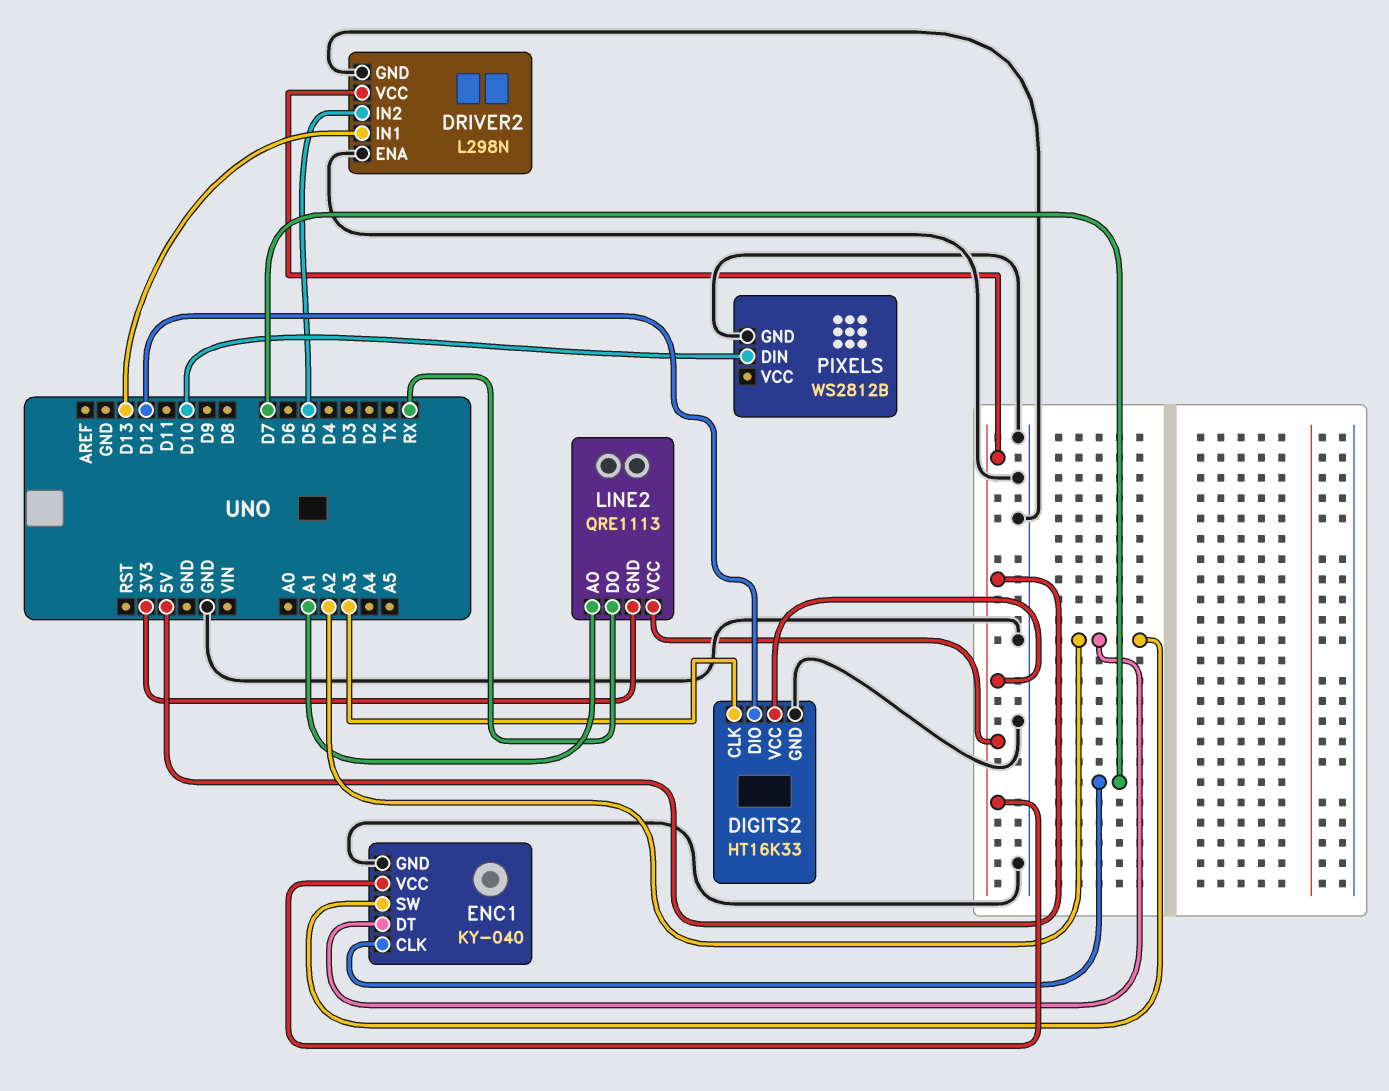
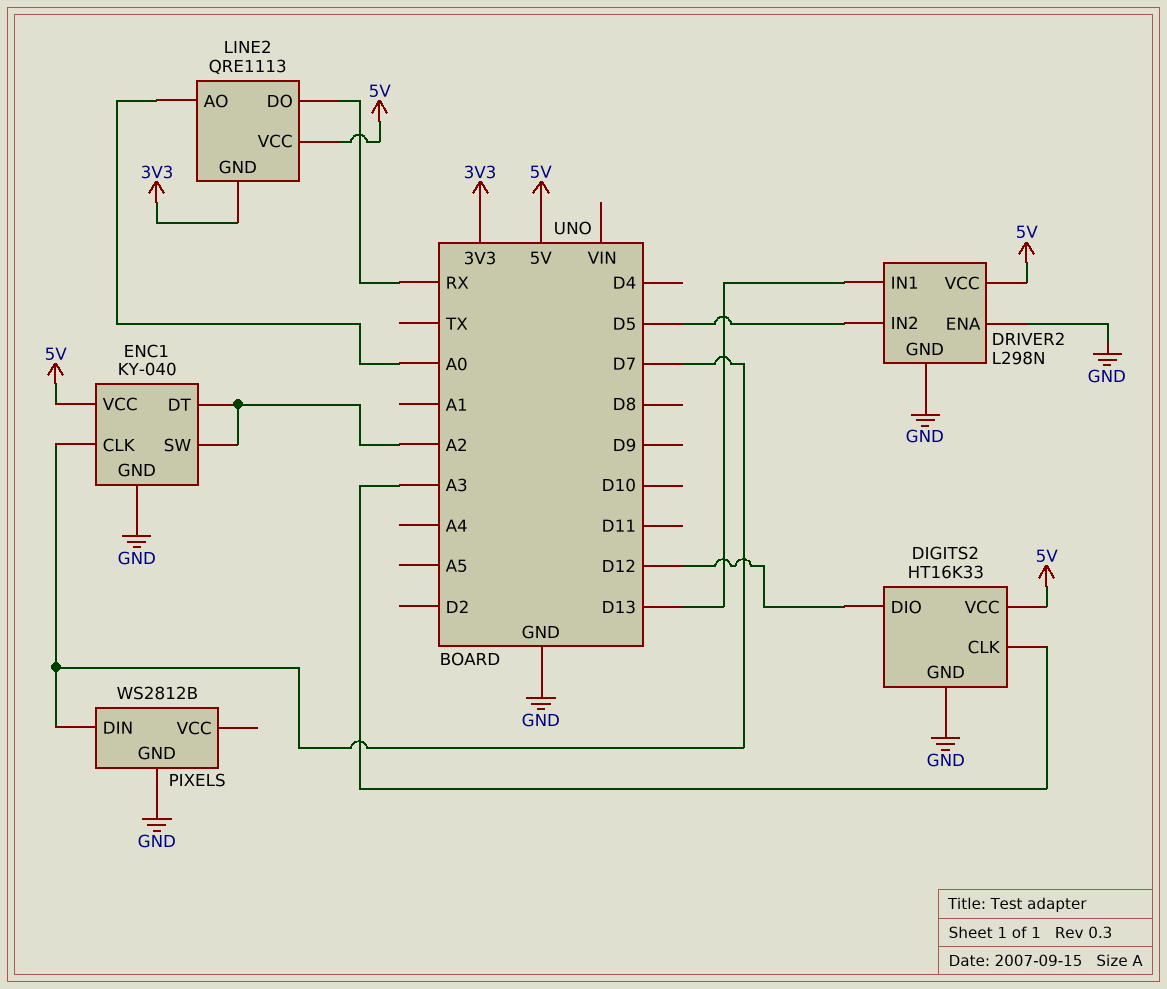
LINE2 pin AO: A1 -> A0
PIXELS pin DIN: D10 -> D7

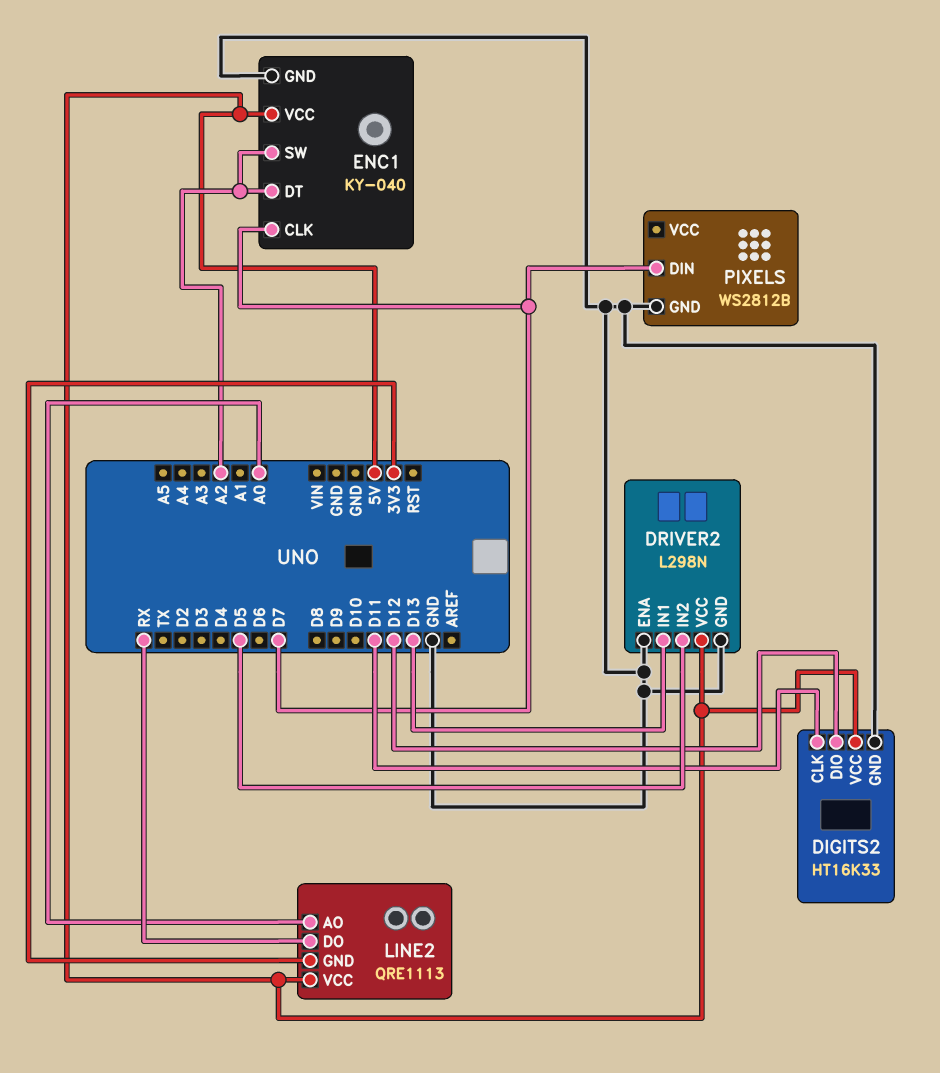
DIGITS2 pin CLK: A3 -> D11

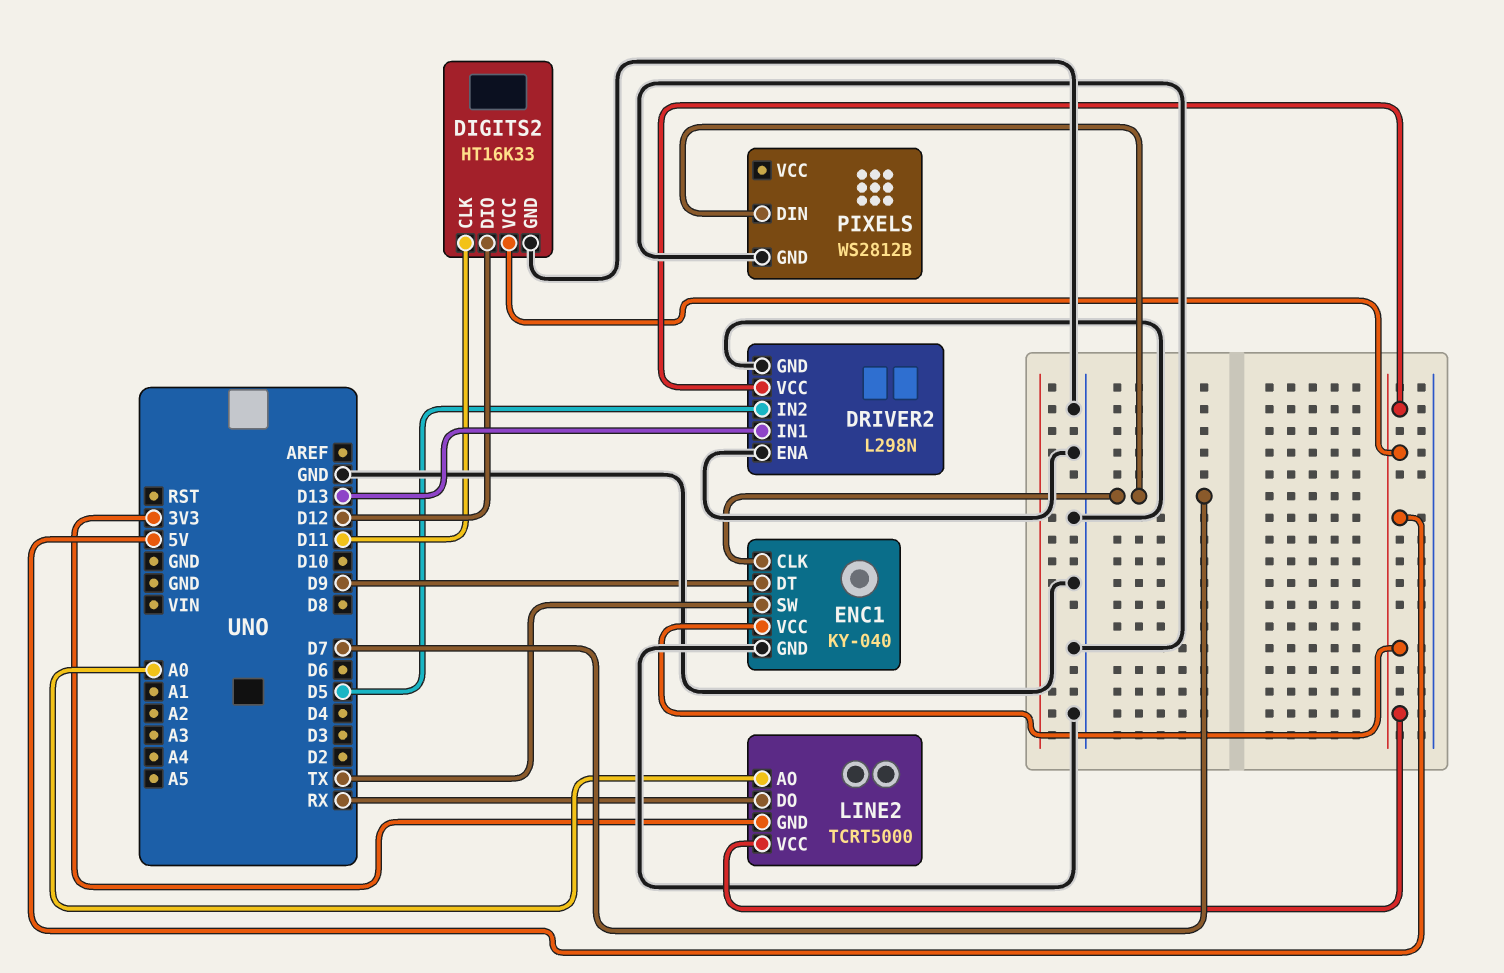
ENC1 pin DT: A2 -> D9
ENC1 pin SW: A2 -> TX
LINE2: QRE1113 -> TCRT5000

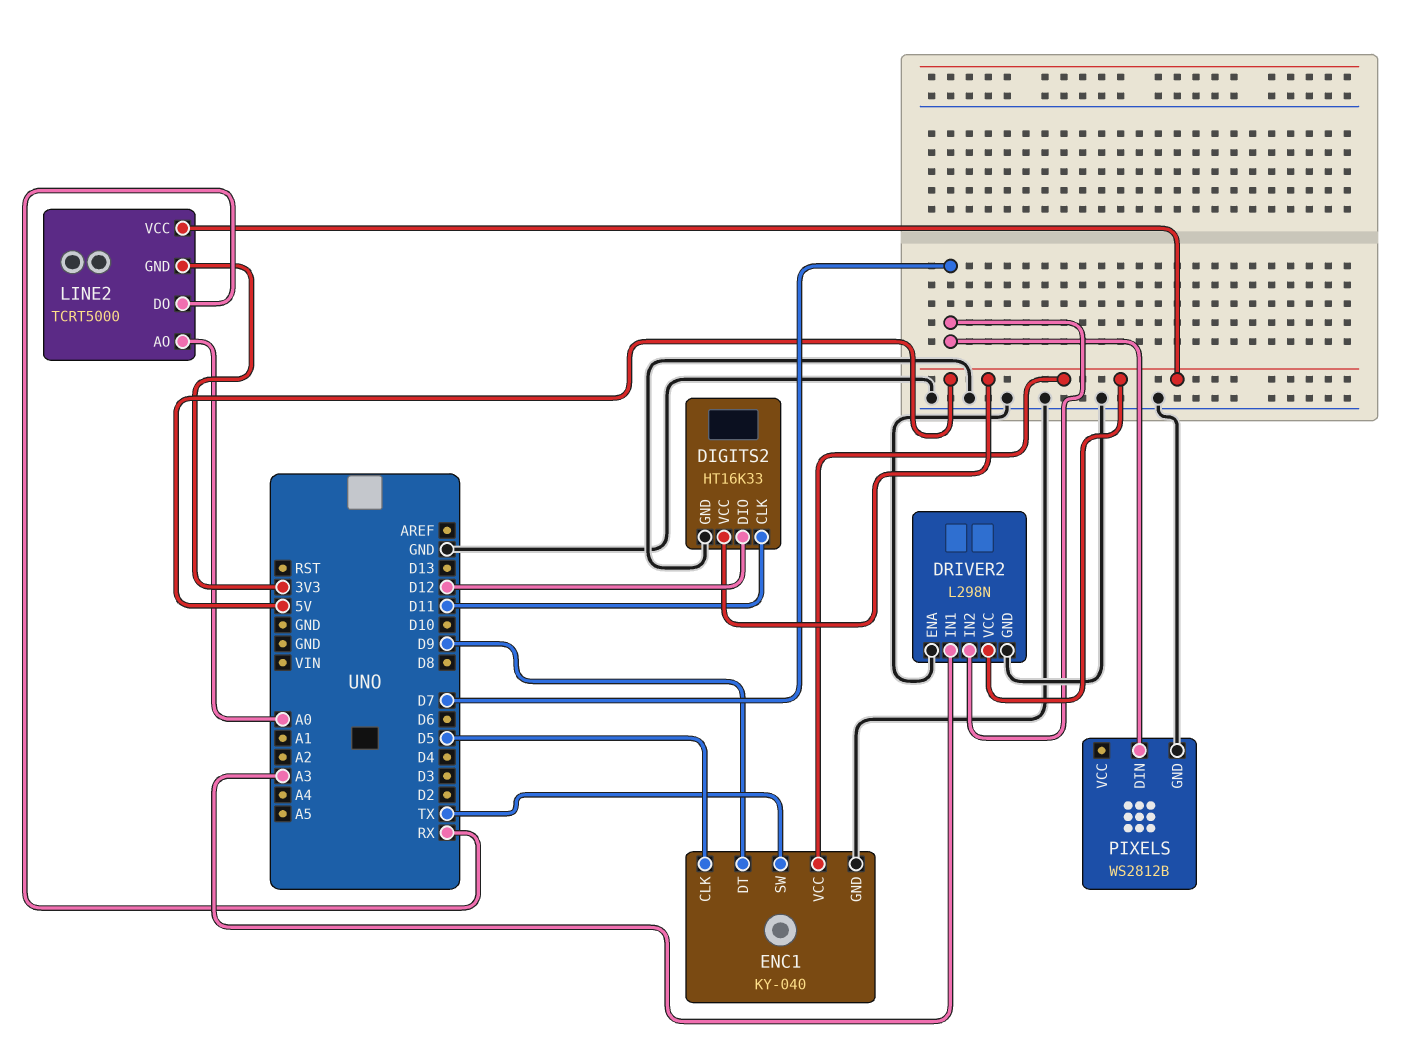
DRIVER2 pin IN1: D13 -> A3
DRIVER2 pin IN2: D5 -> D7
ENC1 pin CLK: D7 -> D5

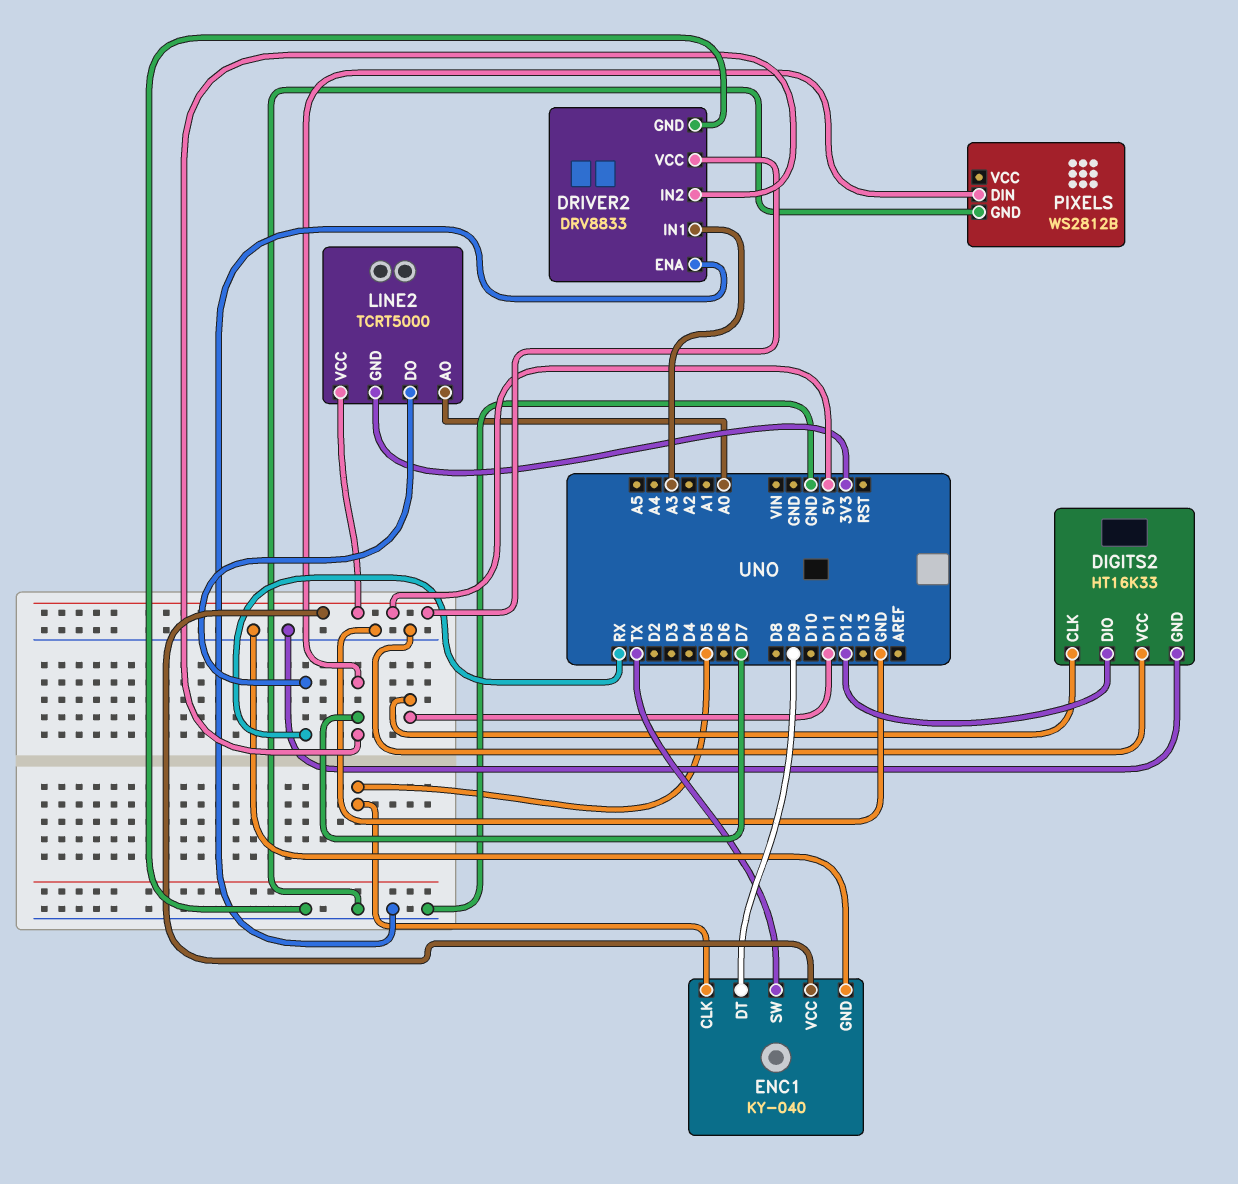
DIGITS2 pin VCC: 5V -> GND
DRIVER2: L298N -> DRV8833

